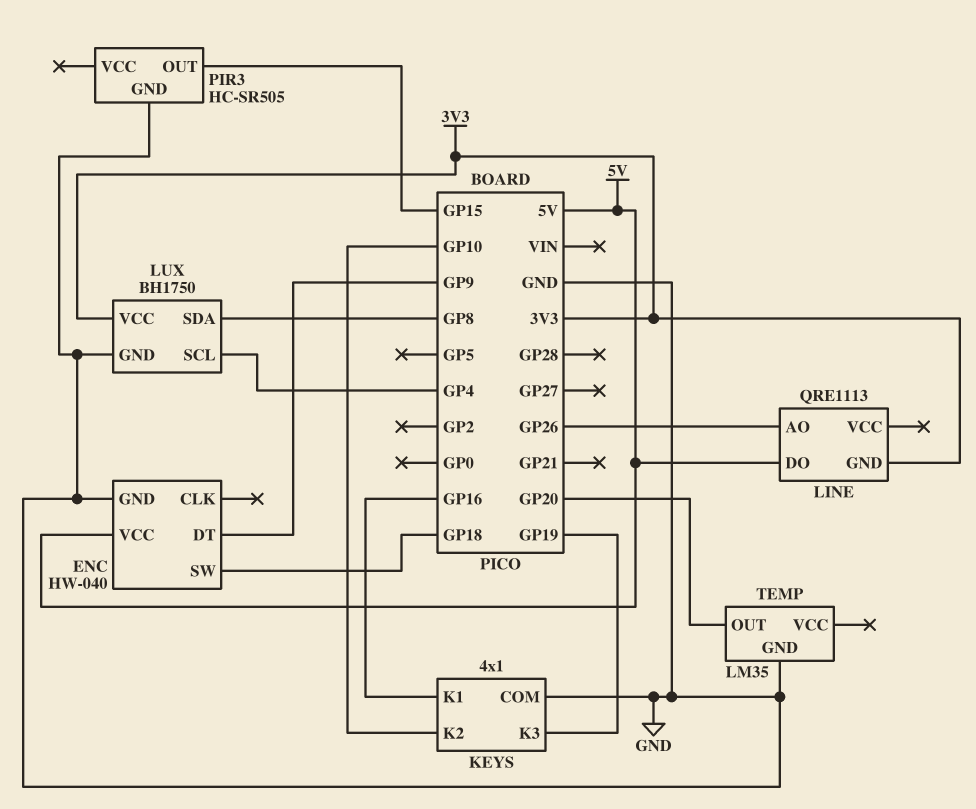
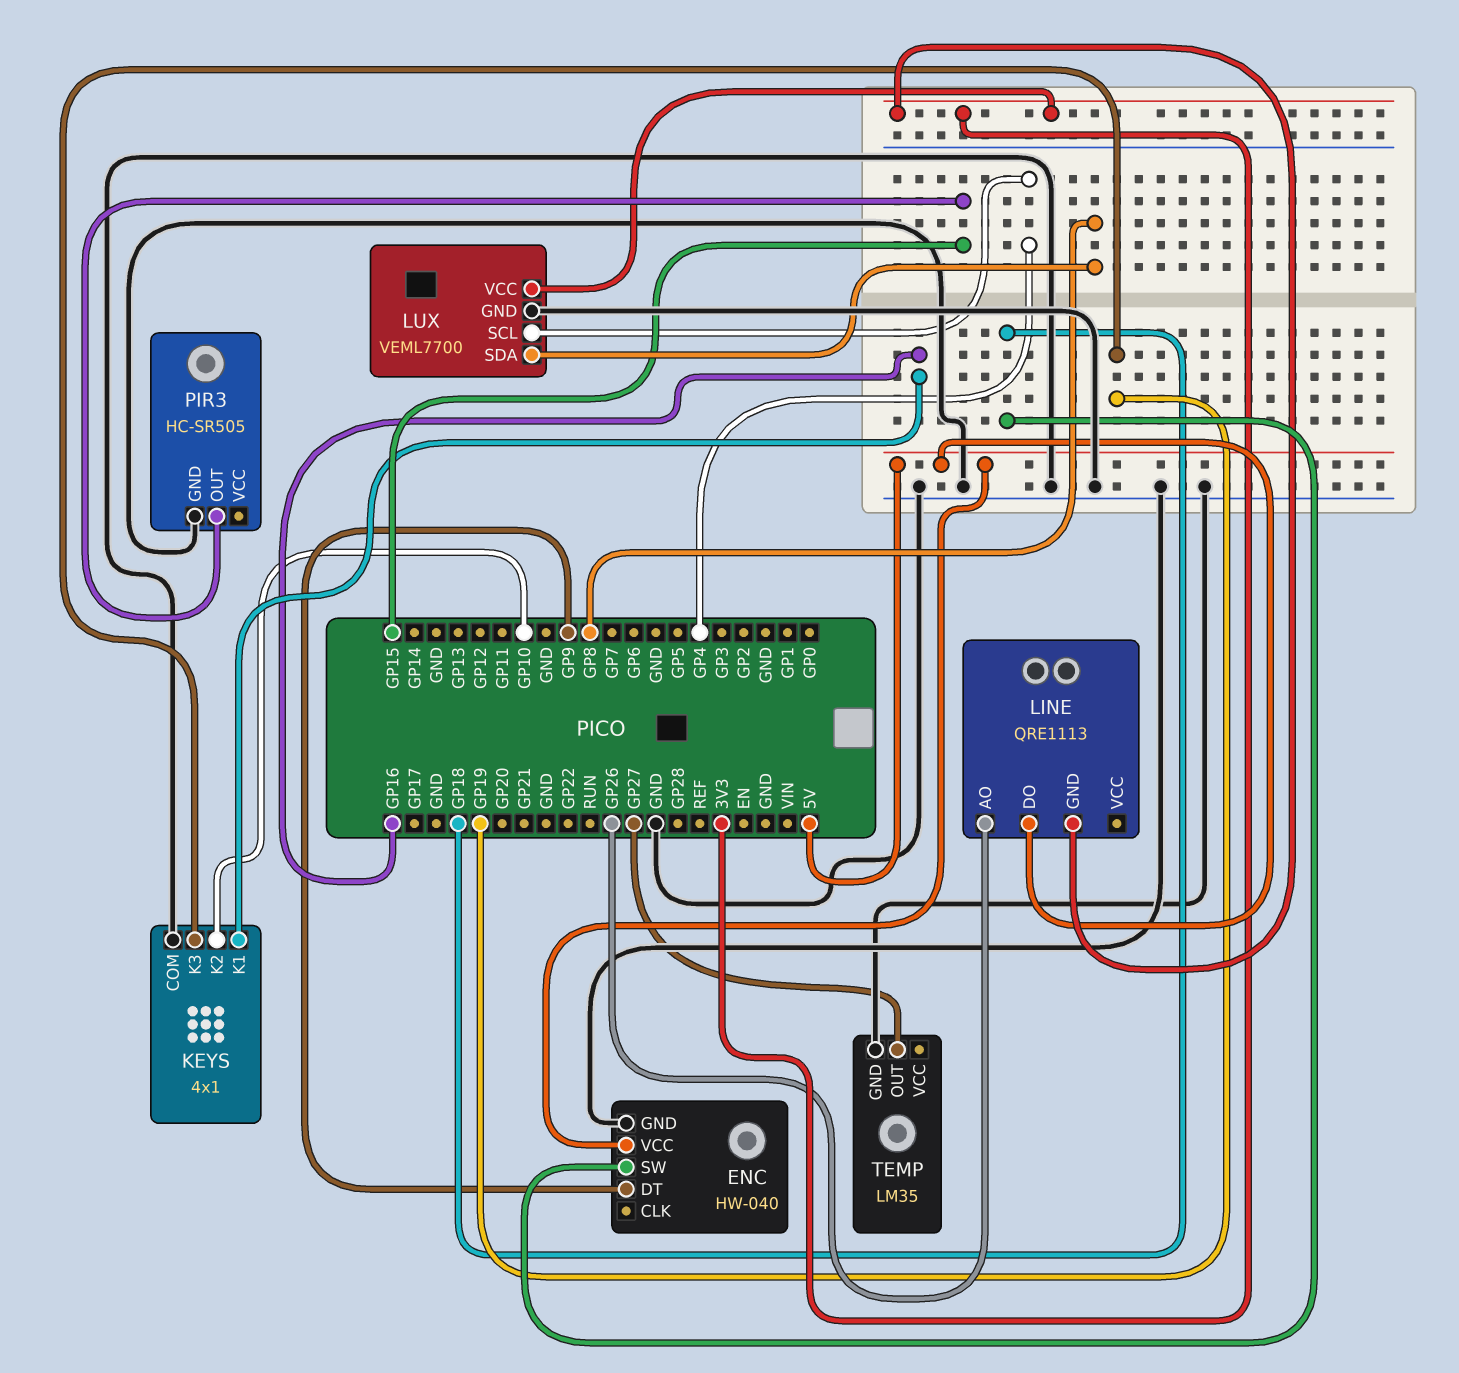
LUX: BH1750 -> VEML7700
TEMP pin OUT: GP20 -> GP27

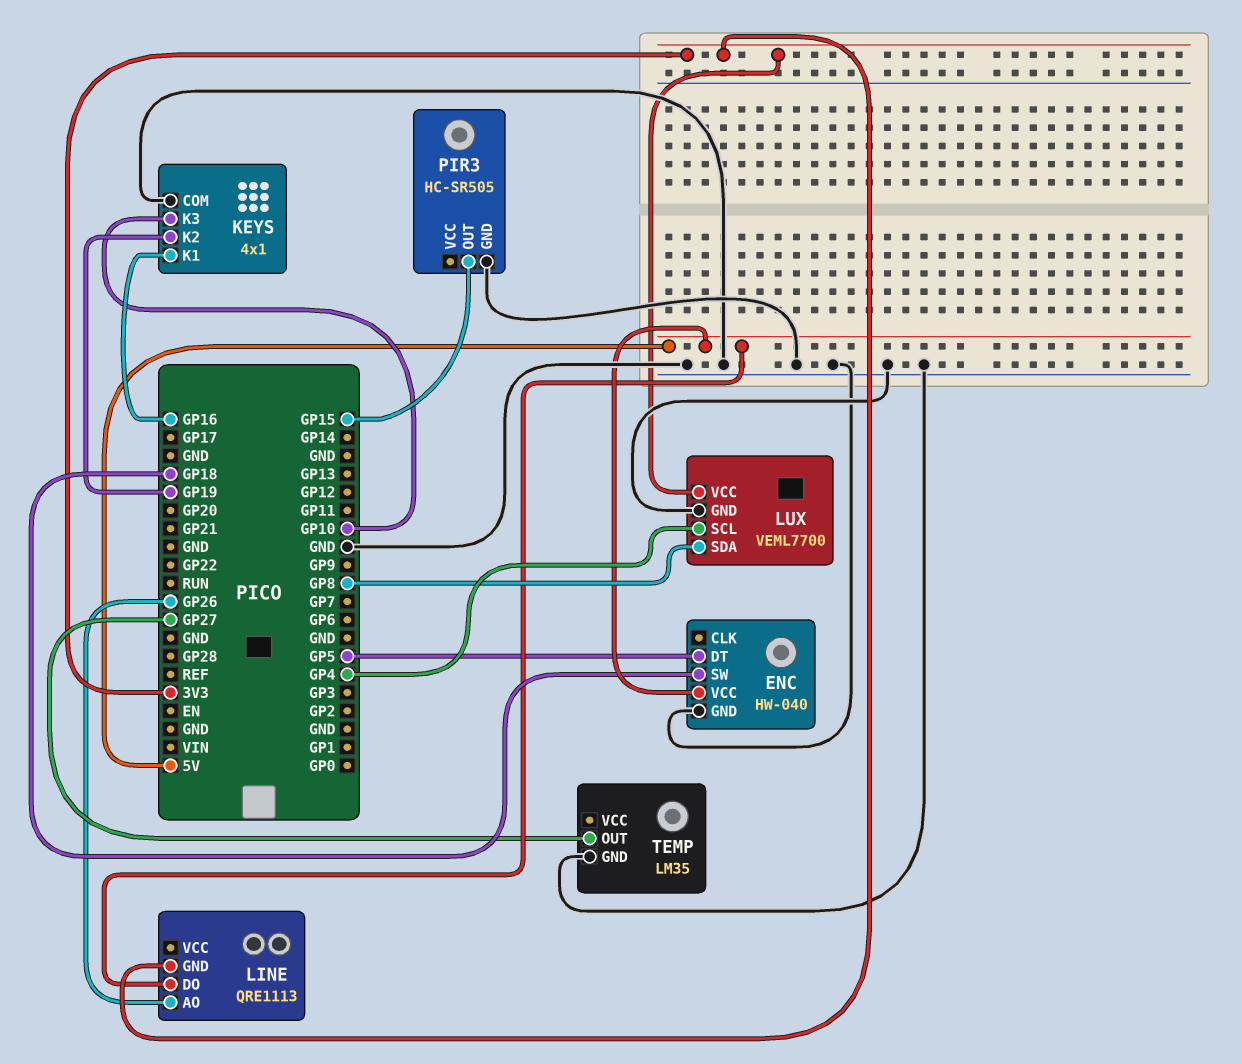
ENC pin DT: GP9 -> GP5
KEYS pin K2: GP10 -> GP19
KEYS pin K3: GP19 -> GP10

